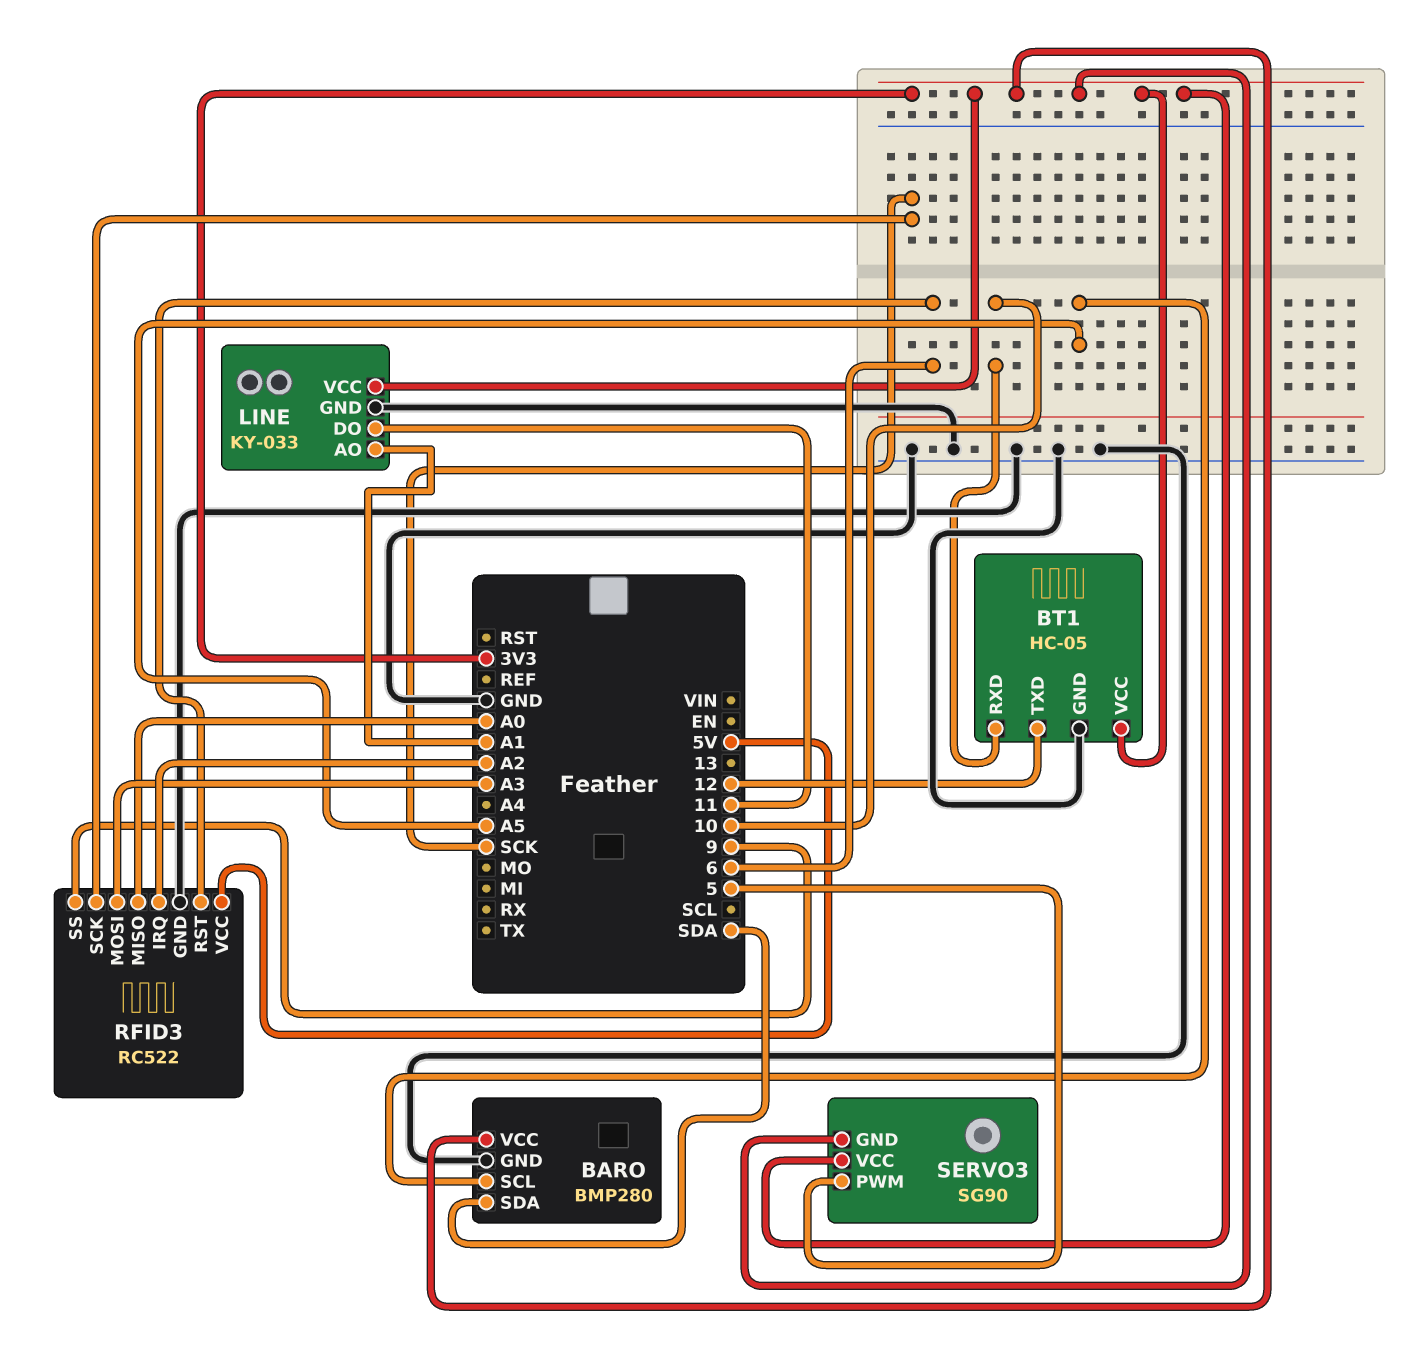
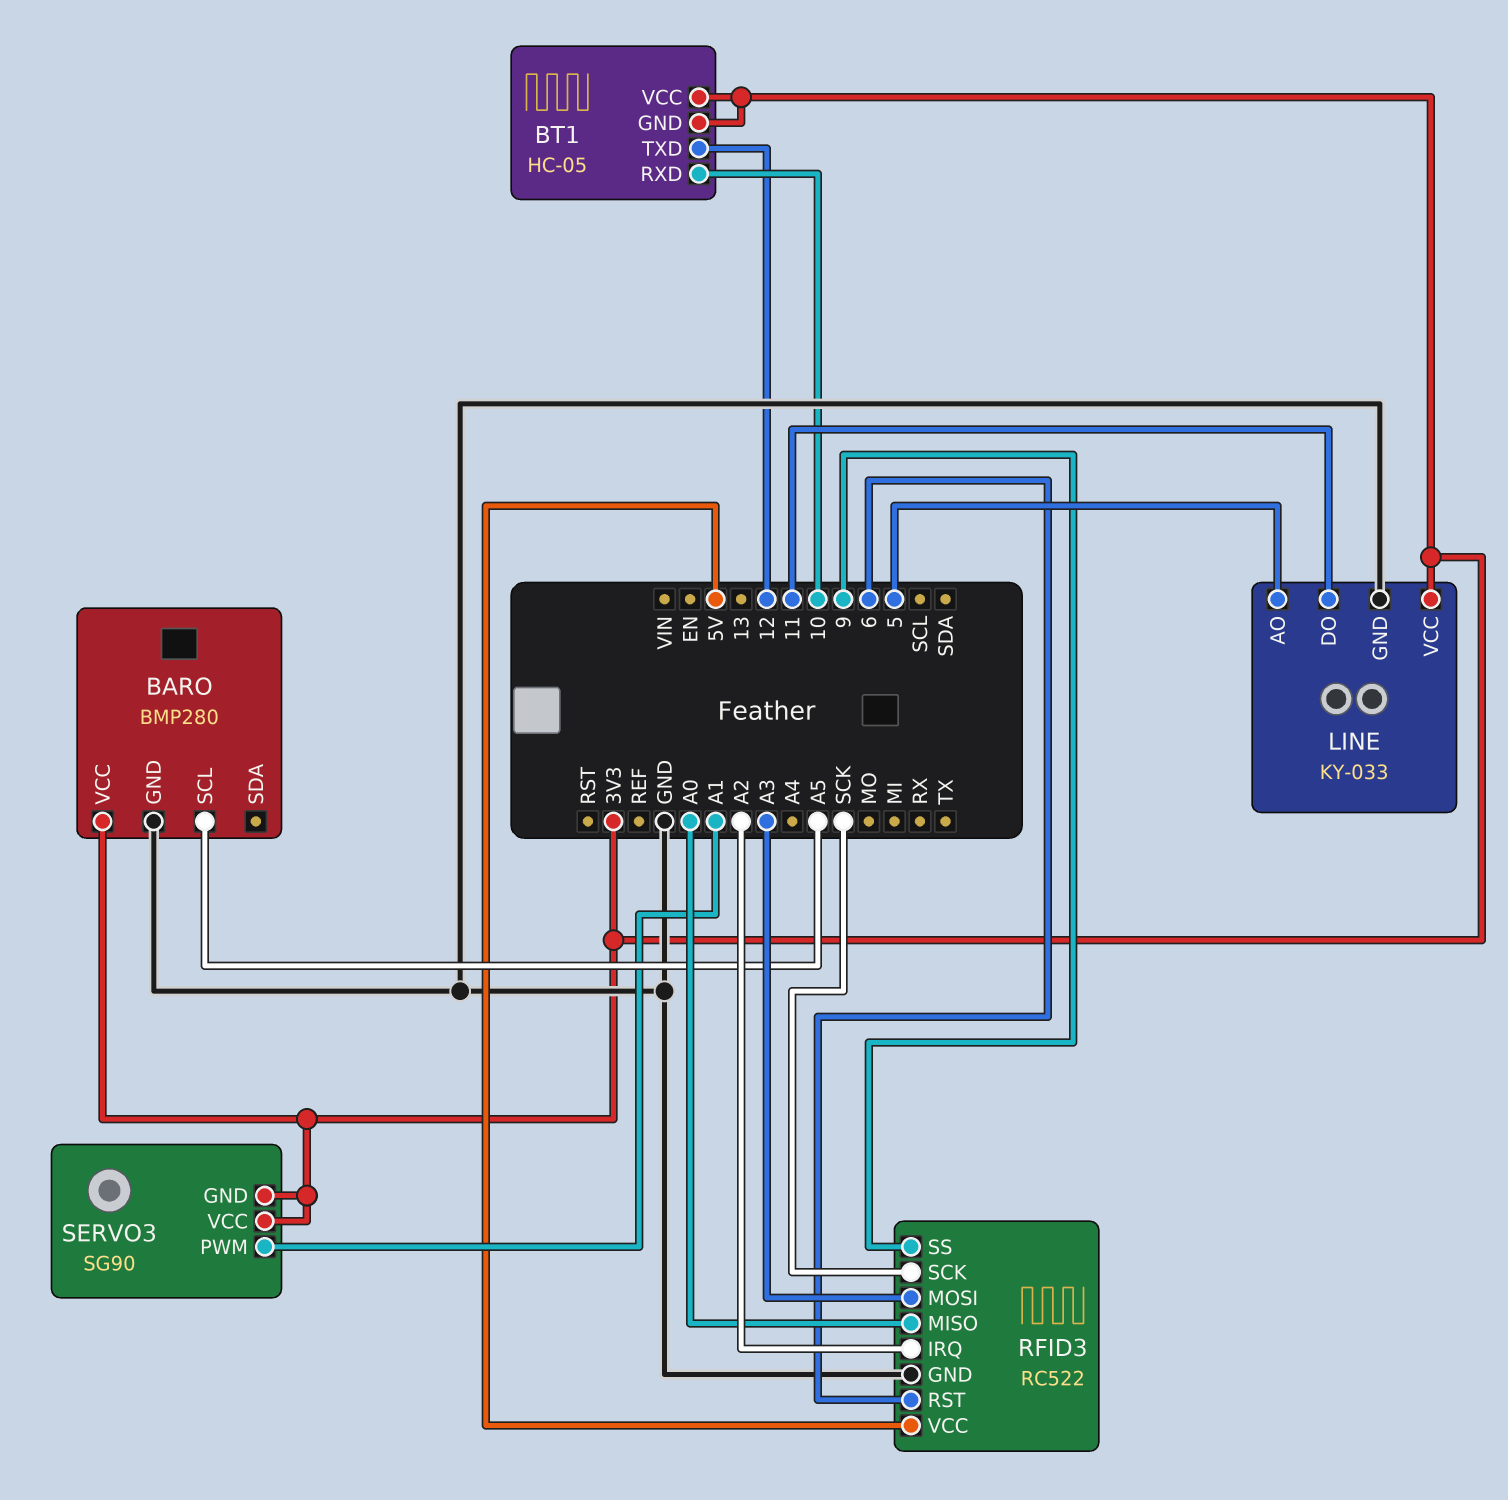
BARO pin SDA: SDA -> none
BT1 pin GND: GND -> 3V3
LINE pin AO: A1 -> 5
SERVO3 pin PWM: 5 -> A1

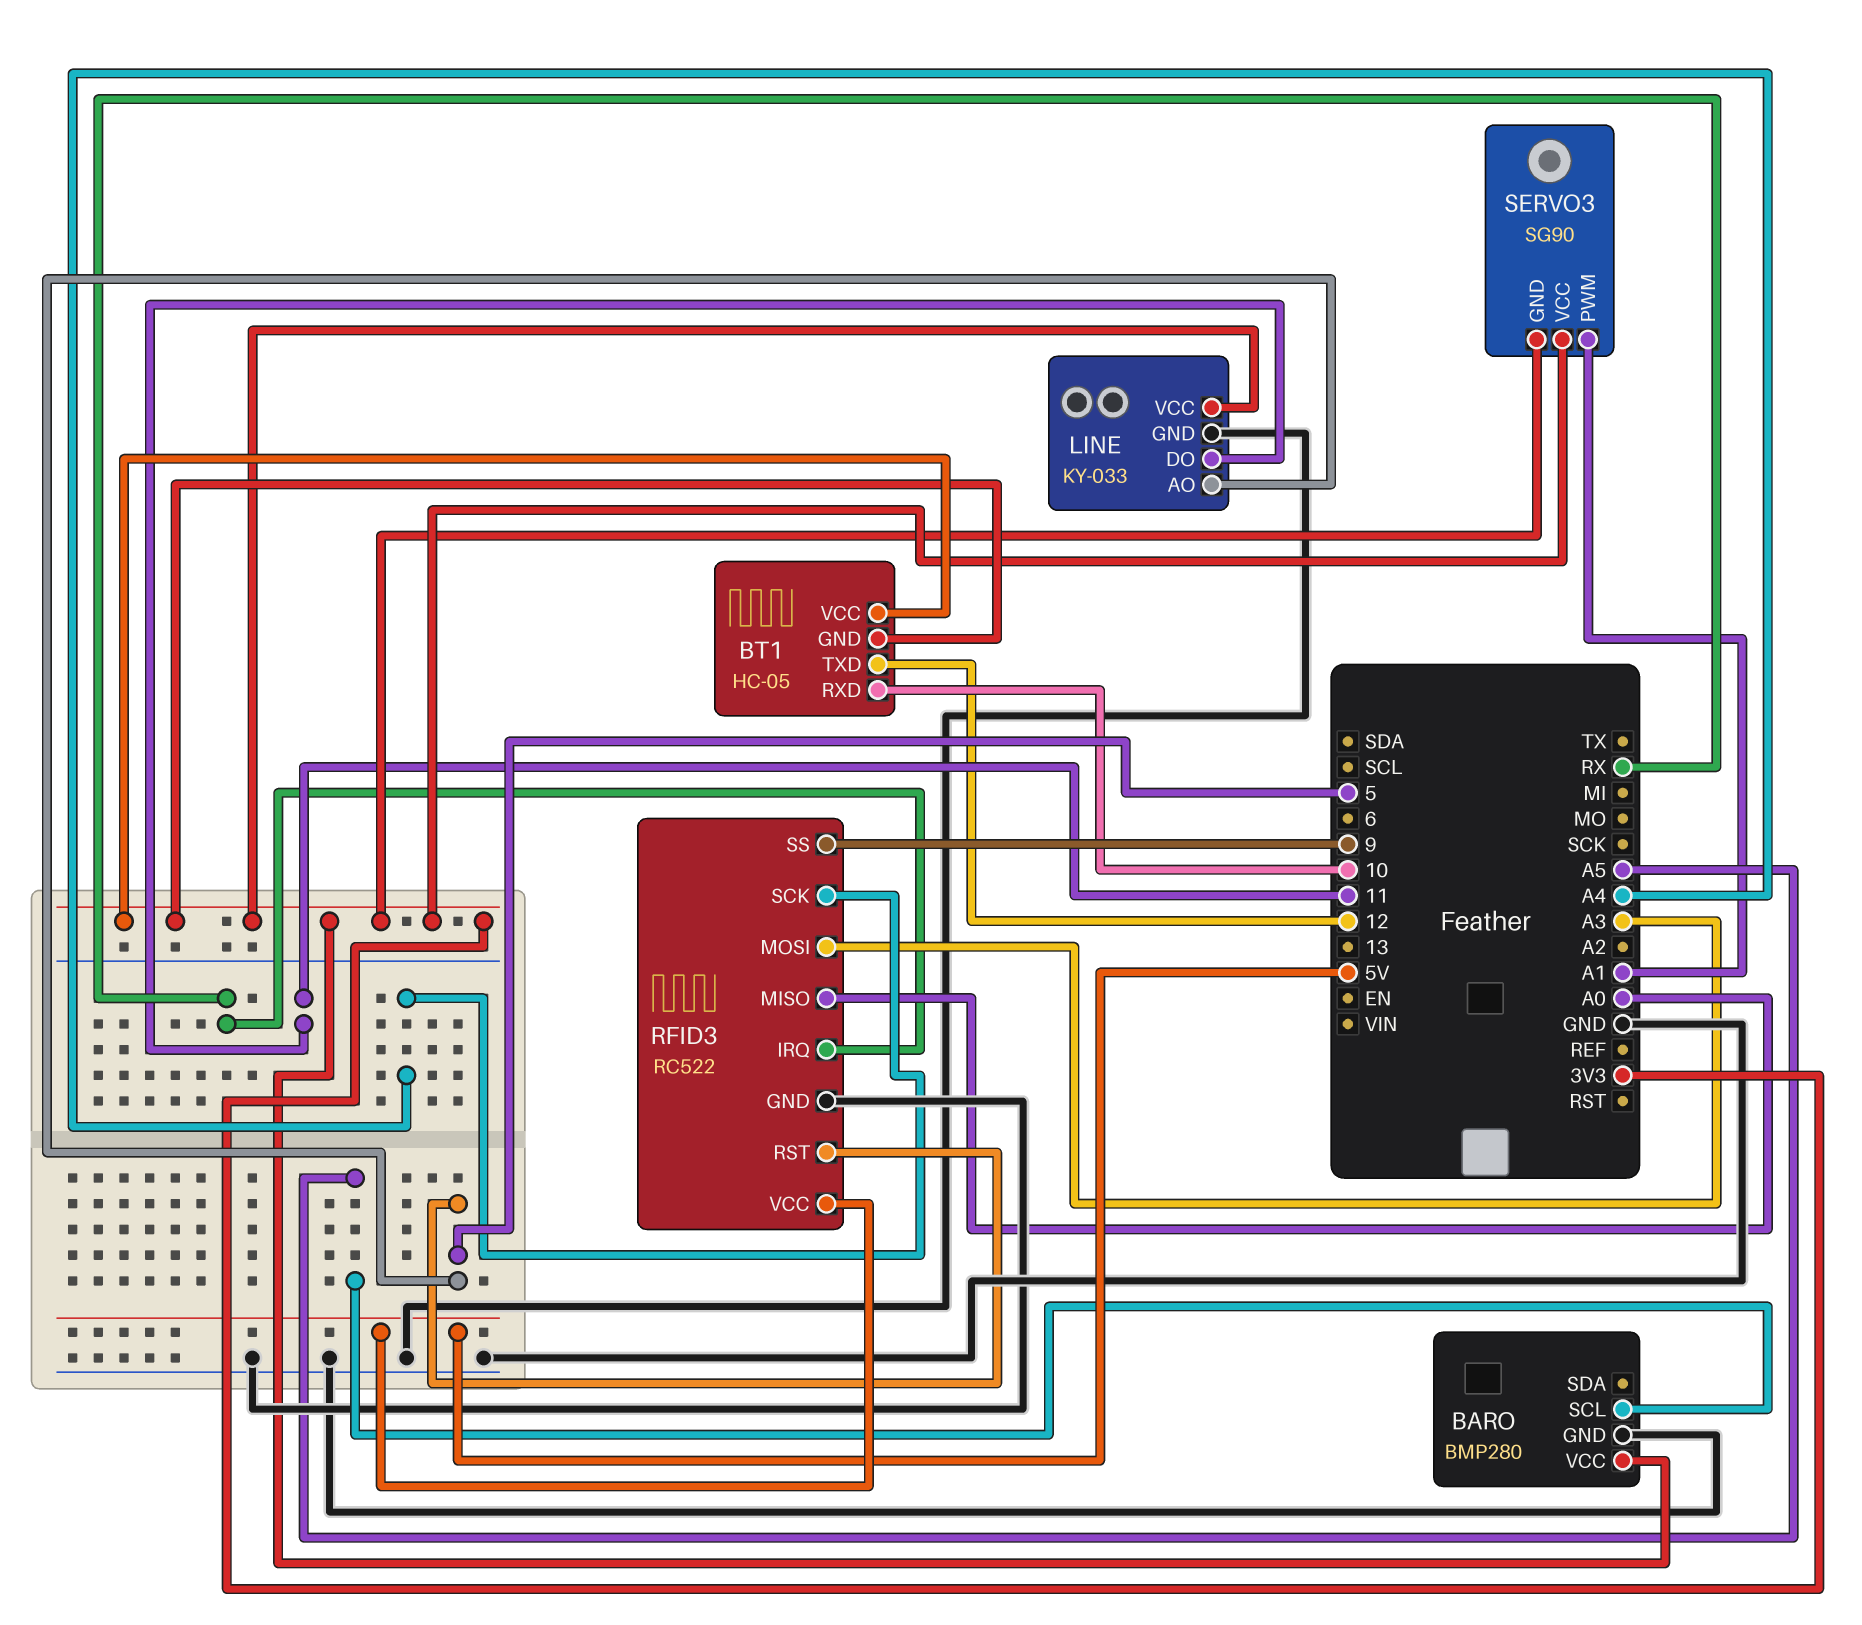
RFID3 pin IRQ: A2 -> RX
RFID3 pin RST: 6 -> 5
RFID3 pin SCK: SCK -> A4

